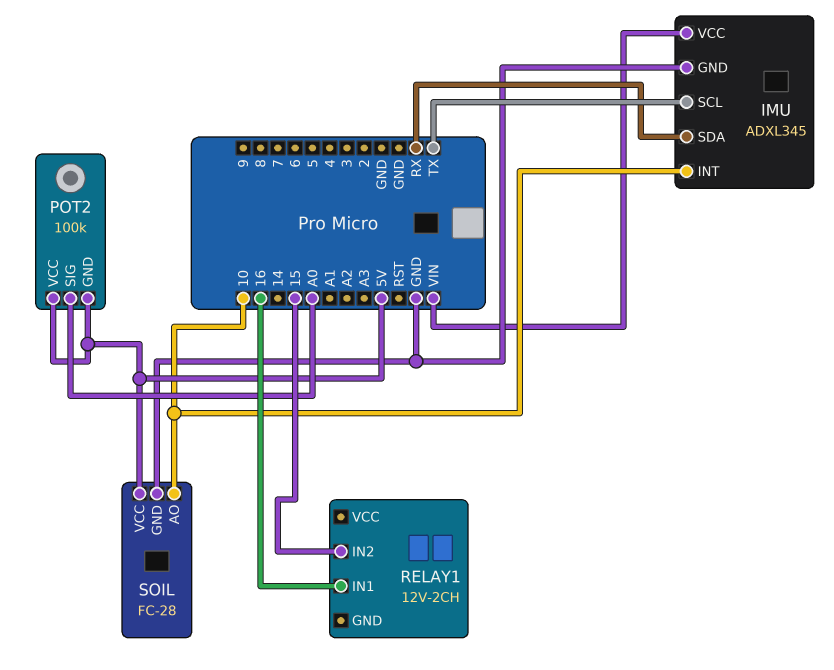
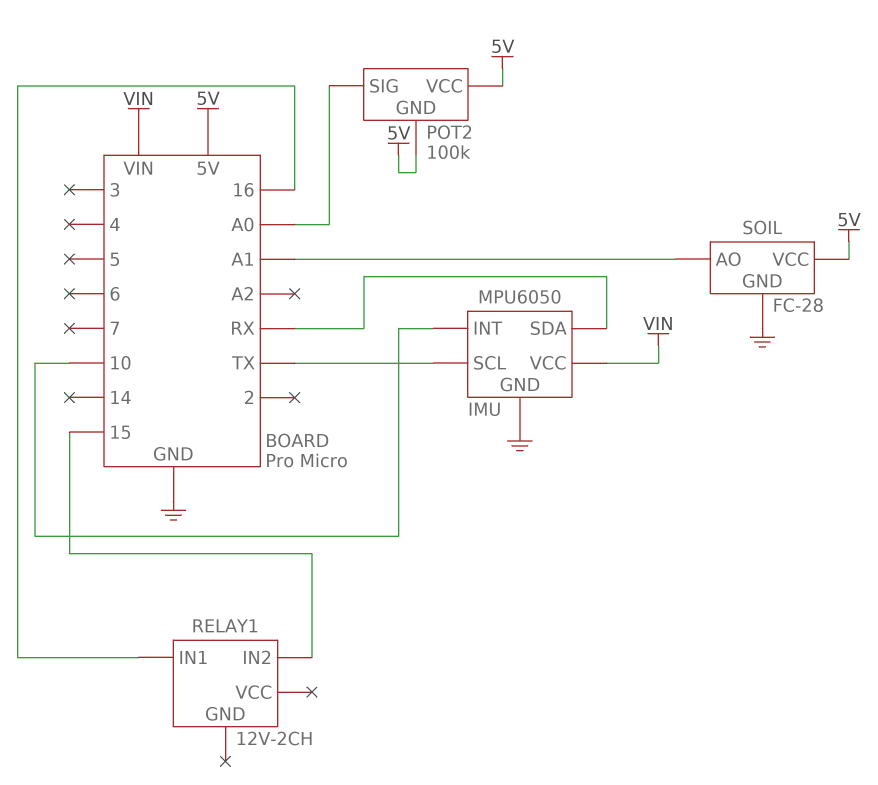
IMU: ADXL345 -> MPU6050
SOIL pin AO: 10 -> A1

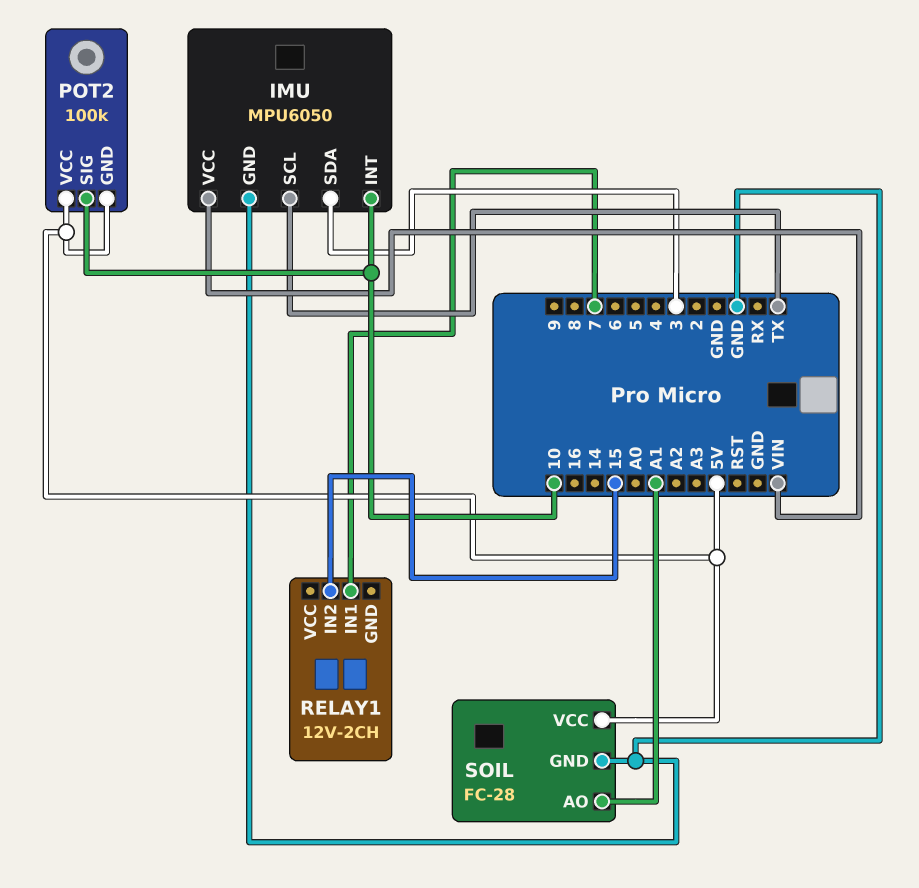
IMU pin SDA: RX -> 3
POT2 pin SIG: A0 -> 10
RELAY1 pin IN1: 16 -> 7

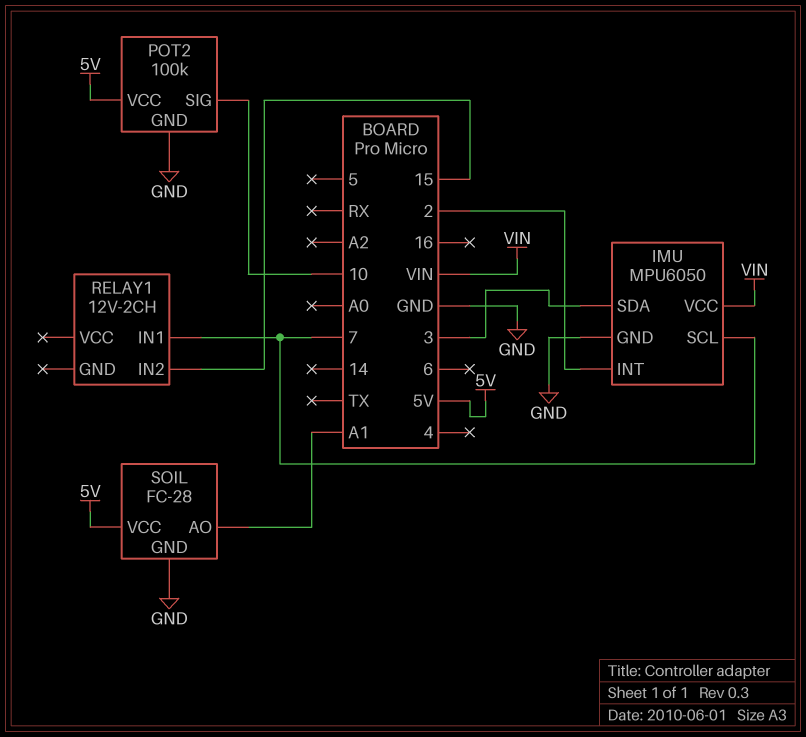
IMU pin INT: 10 -> 2
IMU pin SCL: TX -> 7
POT2 pin GND: 5V -> GND

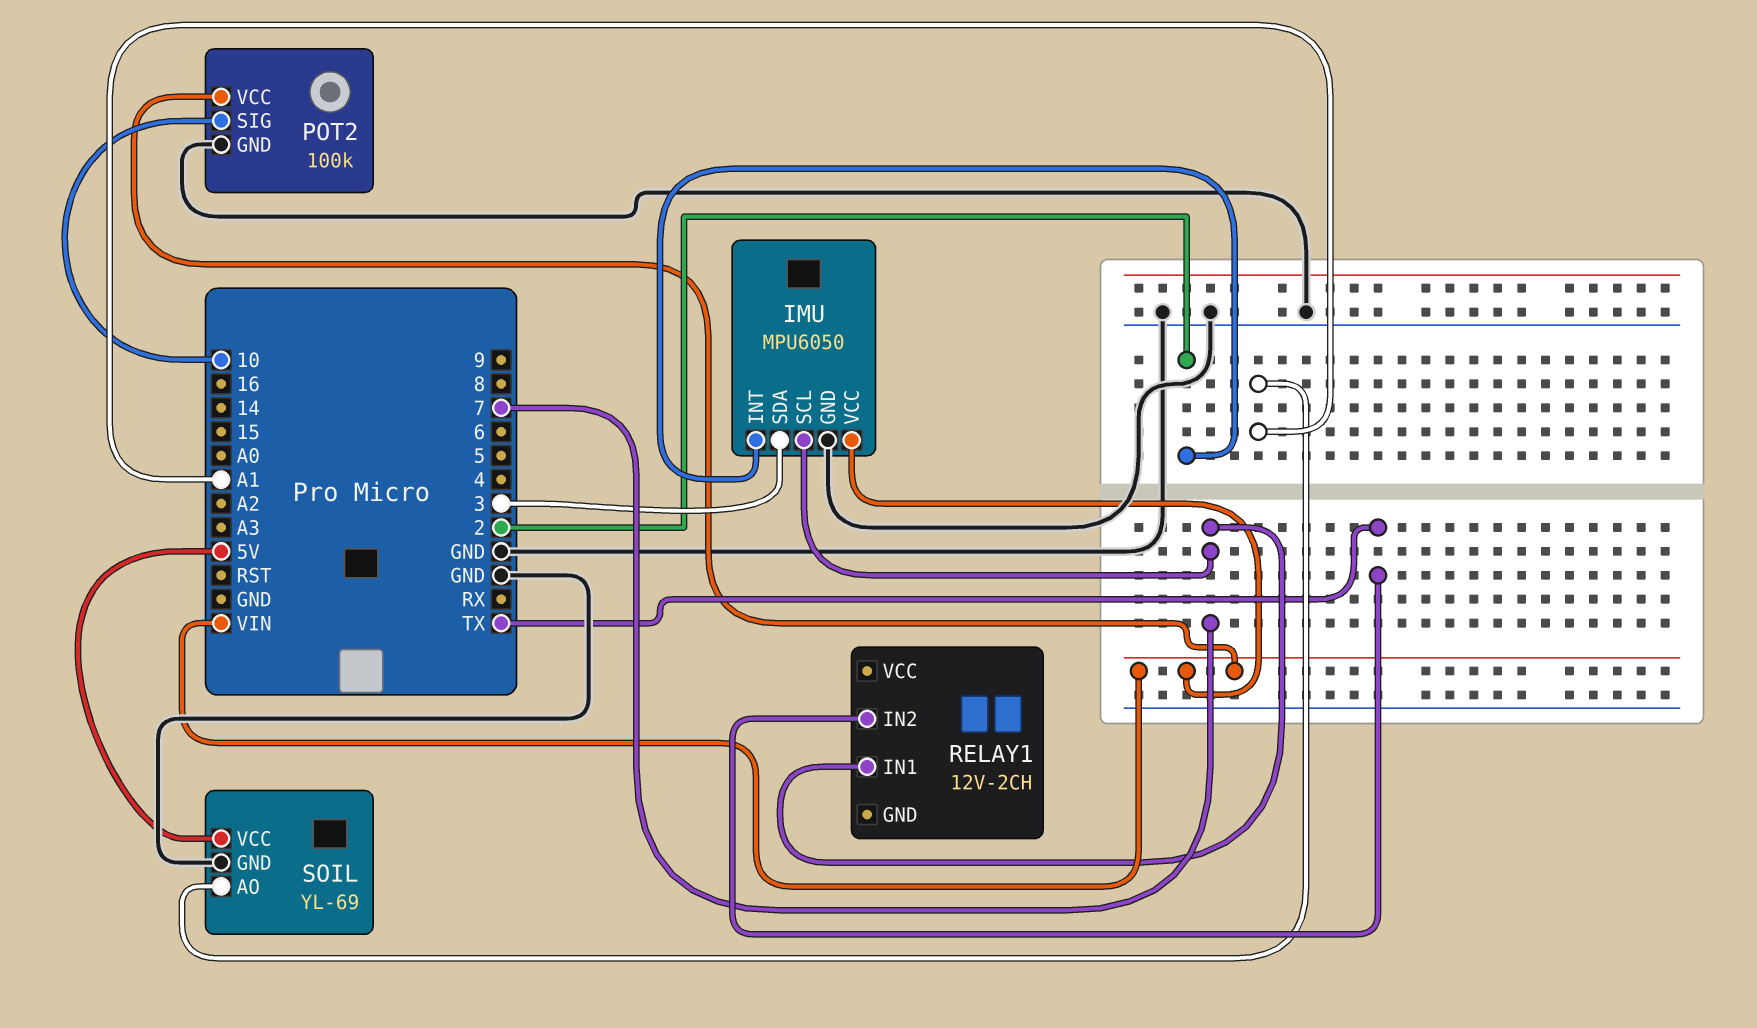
POT2 pin VCC: 5V -> VIN
RELAY1 pin IN2: 15 -> TX
SOIL: FC-28 -> YL-69

